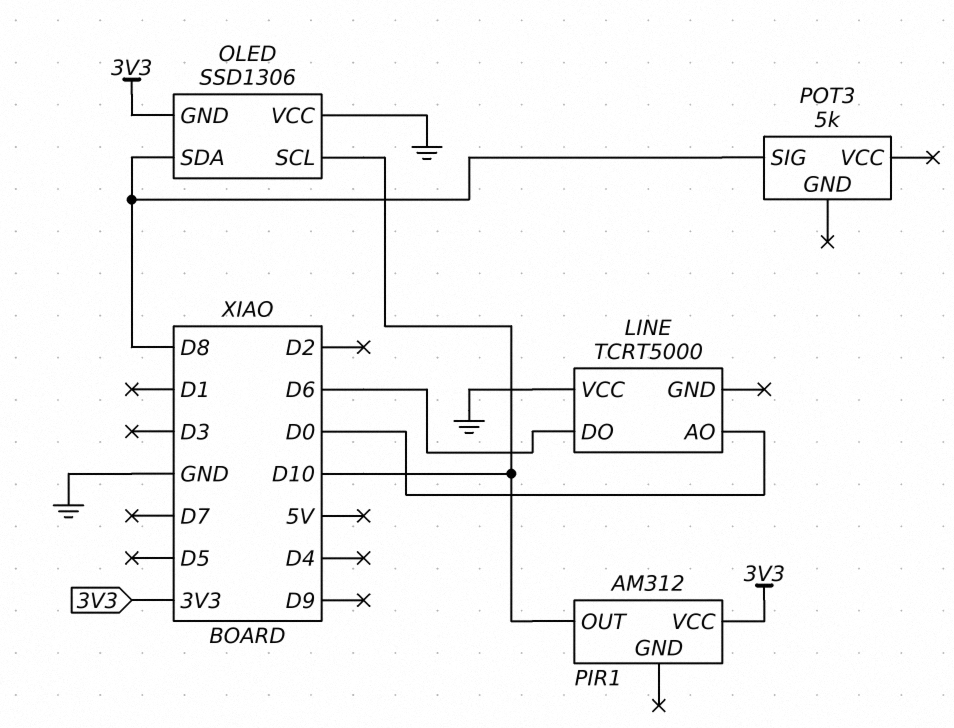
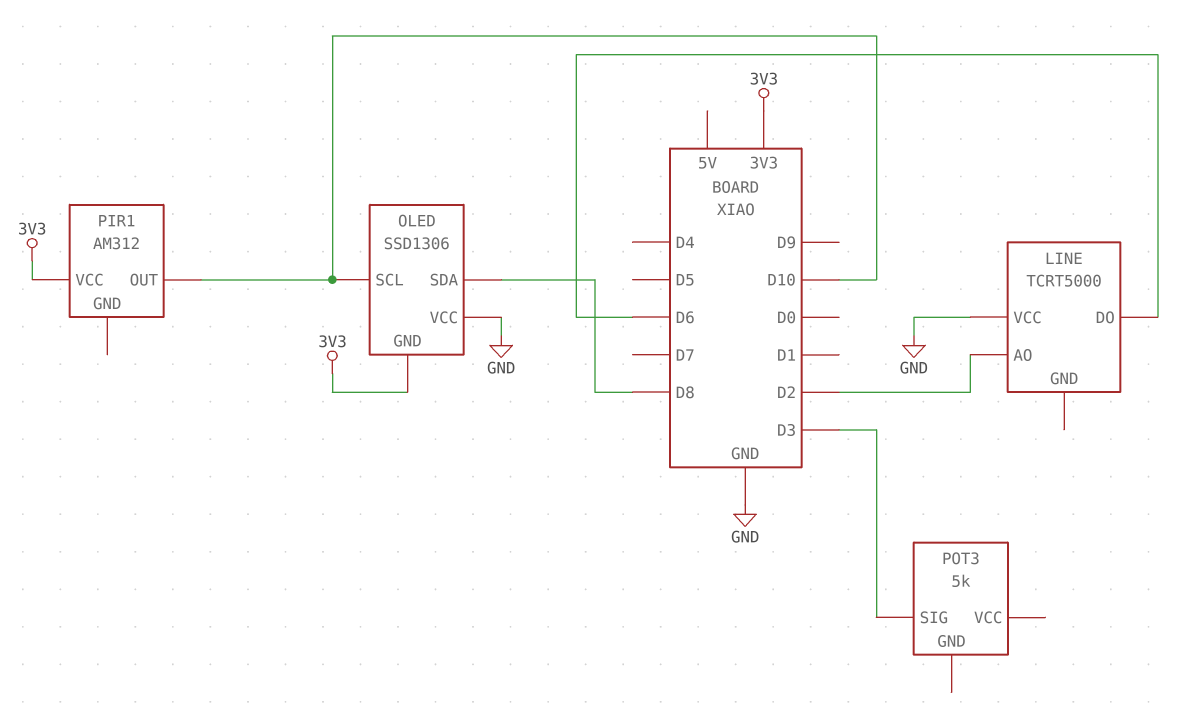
LINE pin AO: D0 -> D2
POT3 pin SIG: D8 -> D3

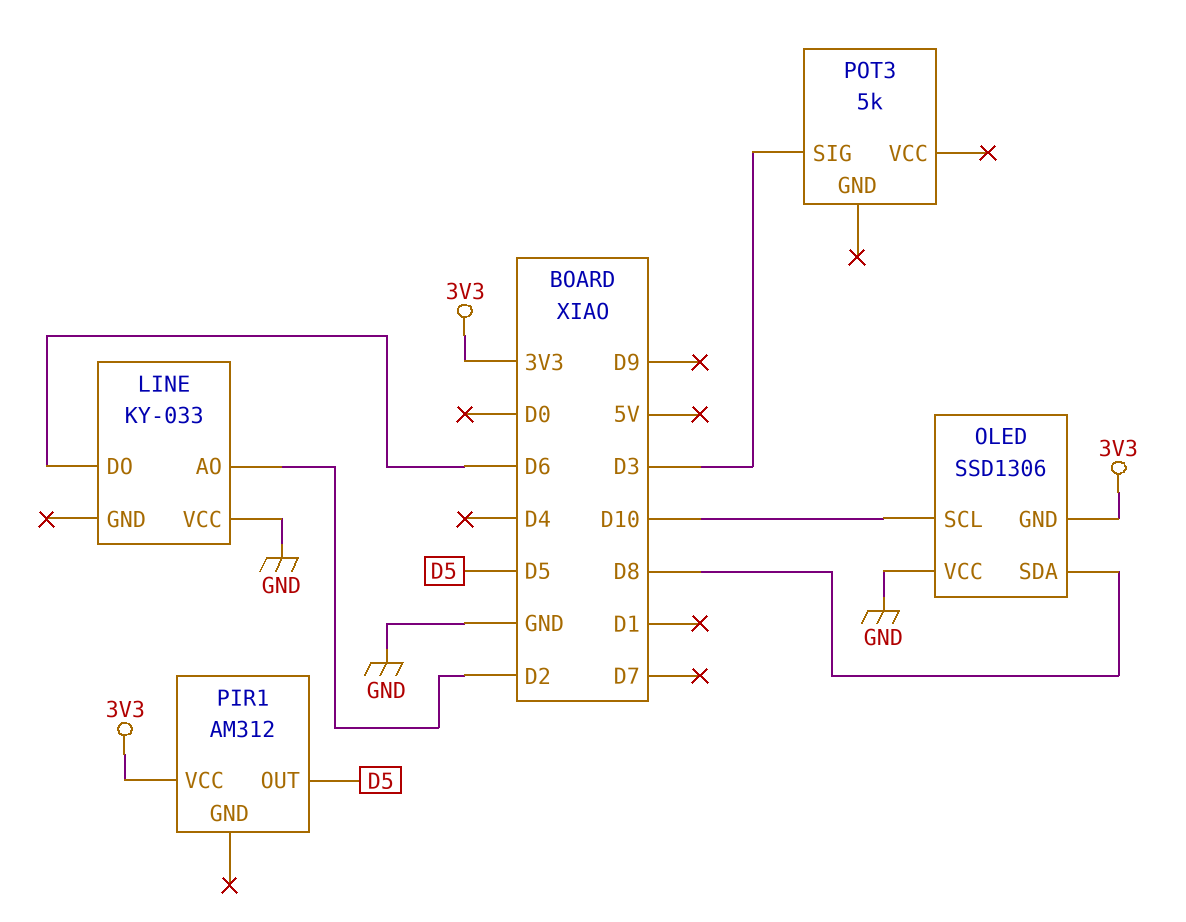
LINE: TCRT5000 -> KY-033
PIR1 pin OUT: D10 -> D5

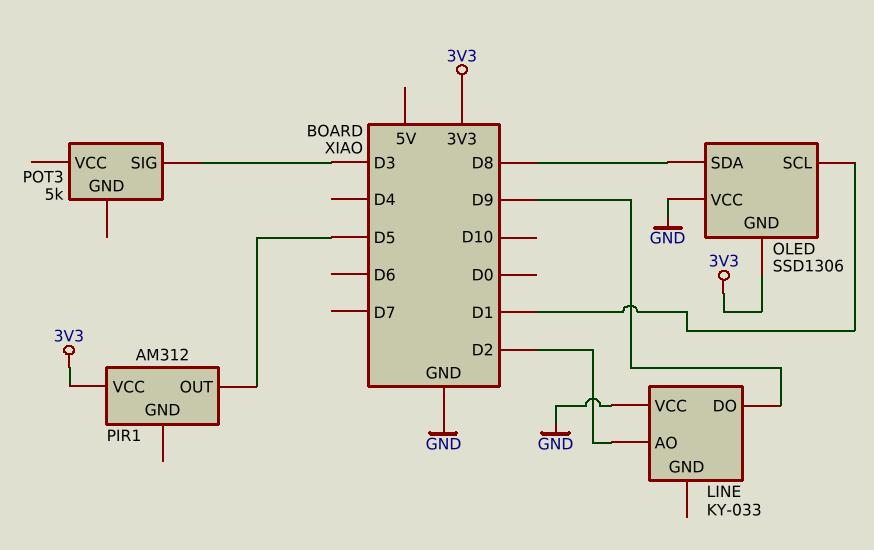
LINE pin DO: D6 -> D9
OLED pin SCL: D10 -> D1

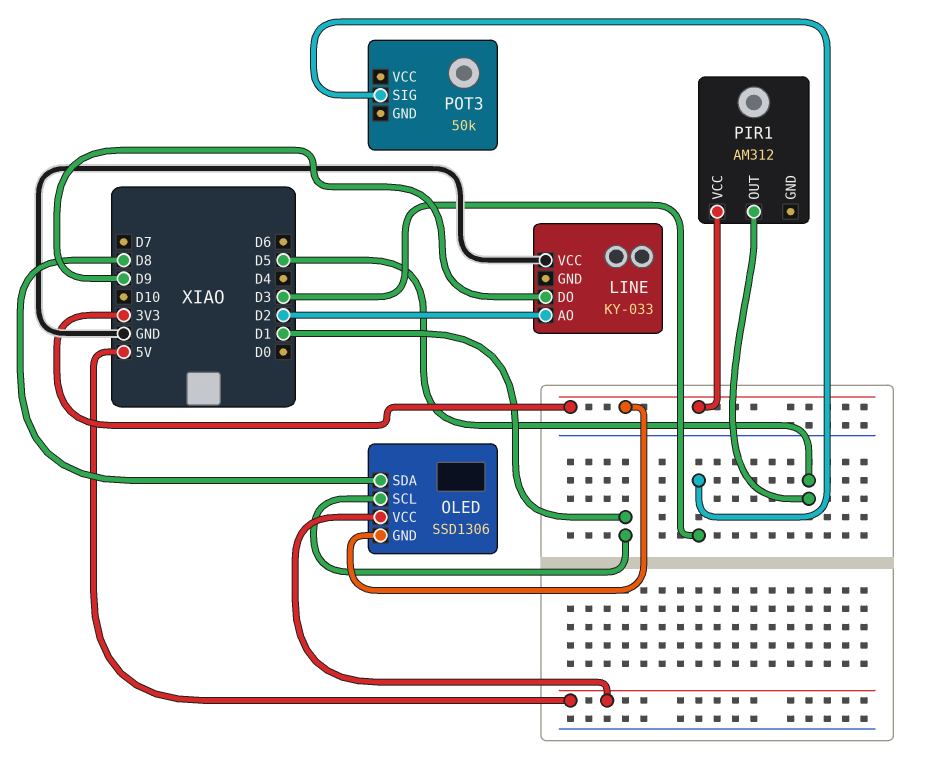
OLED pin VCC: GND -> 5V
POT3: 5k -> 50k

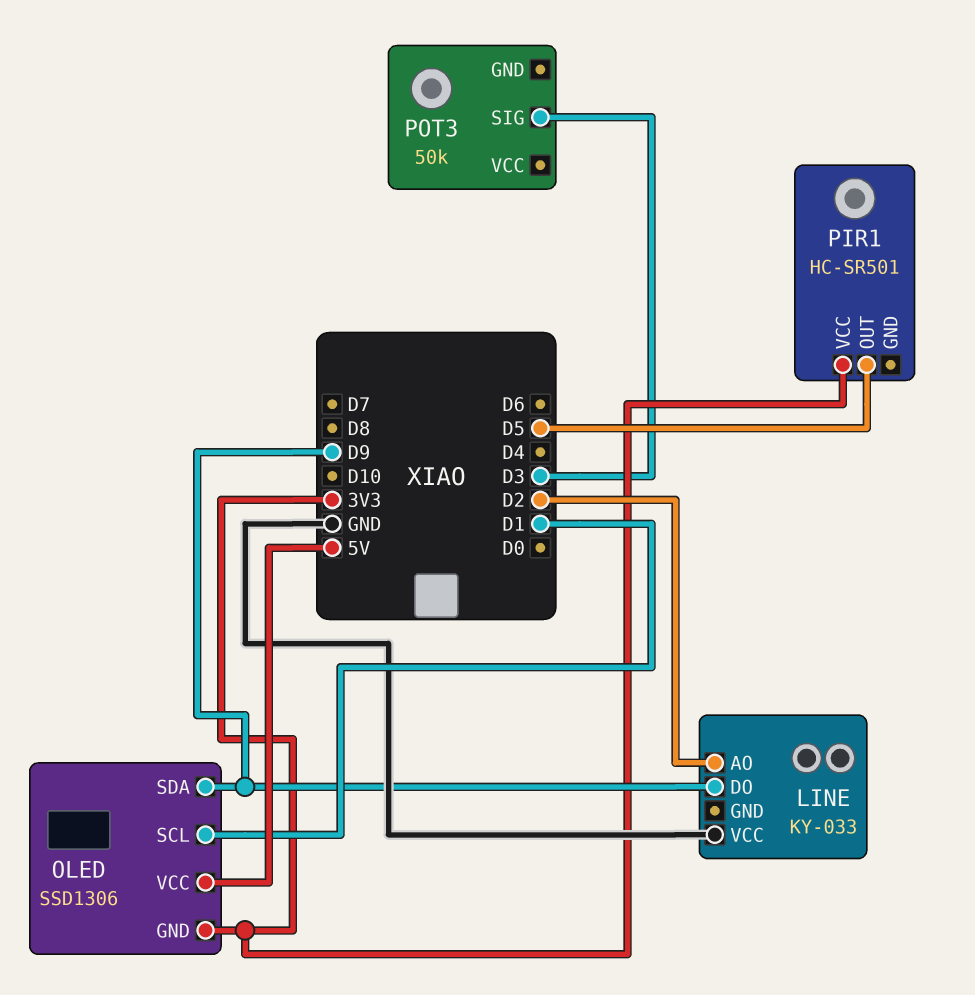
OLED pin SDA: D8 -> D9
PIR1: AM312 -> HC-SR501

